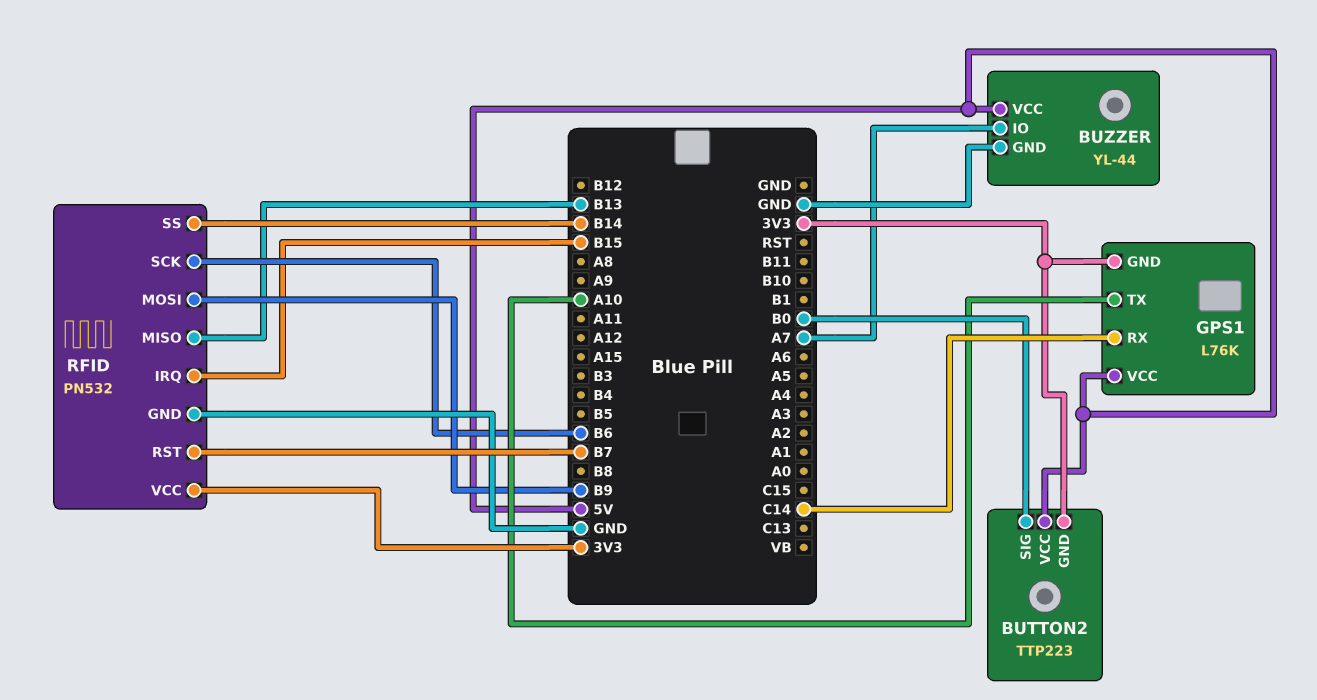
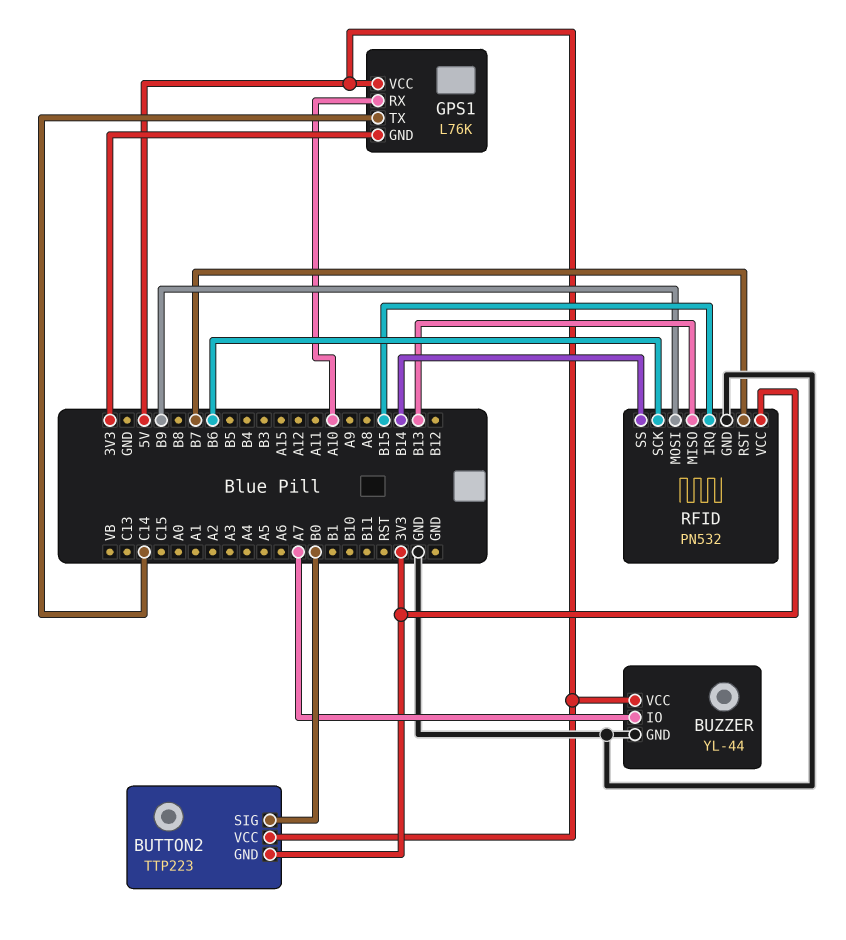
GPS1 pin RX: C14 -> A10
GPS1 pin TX: A10 -> C14

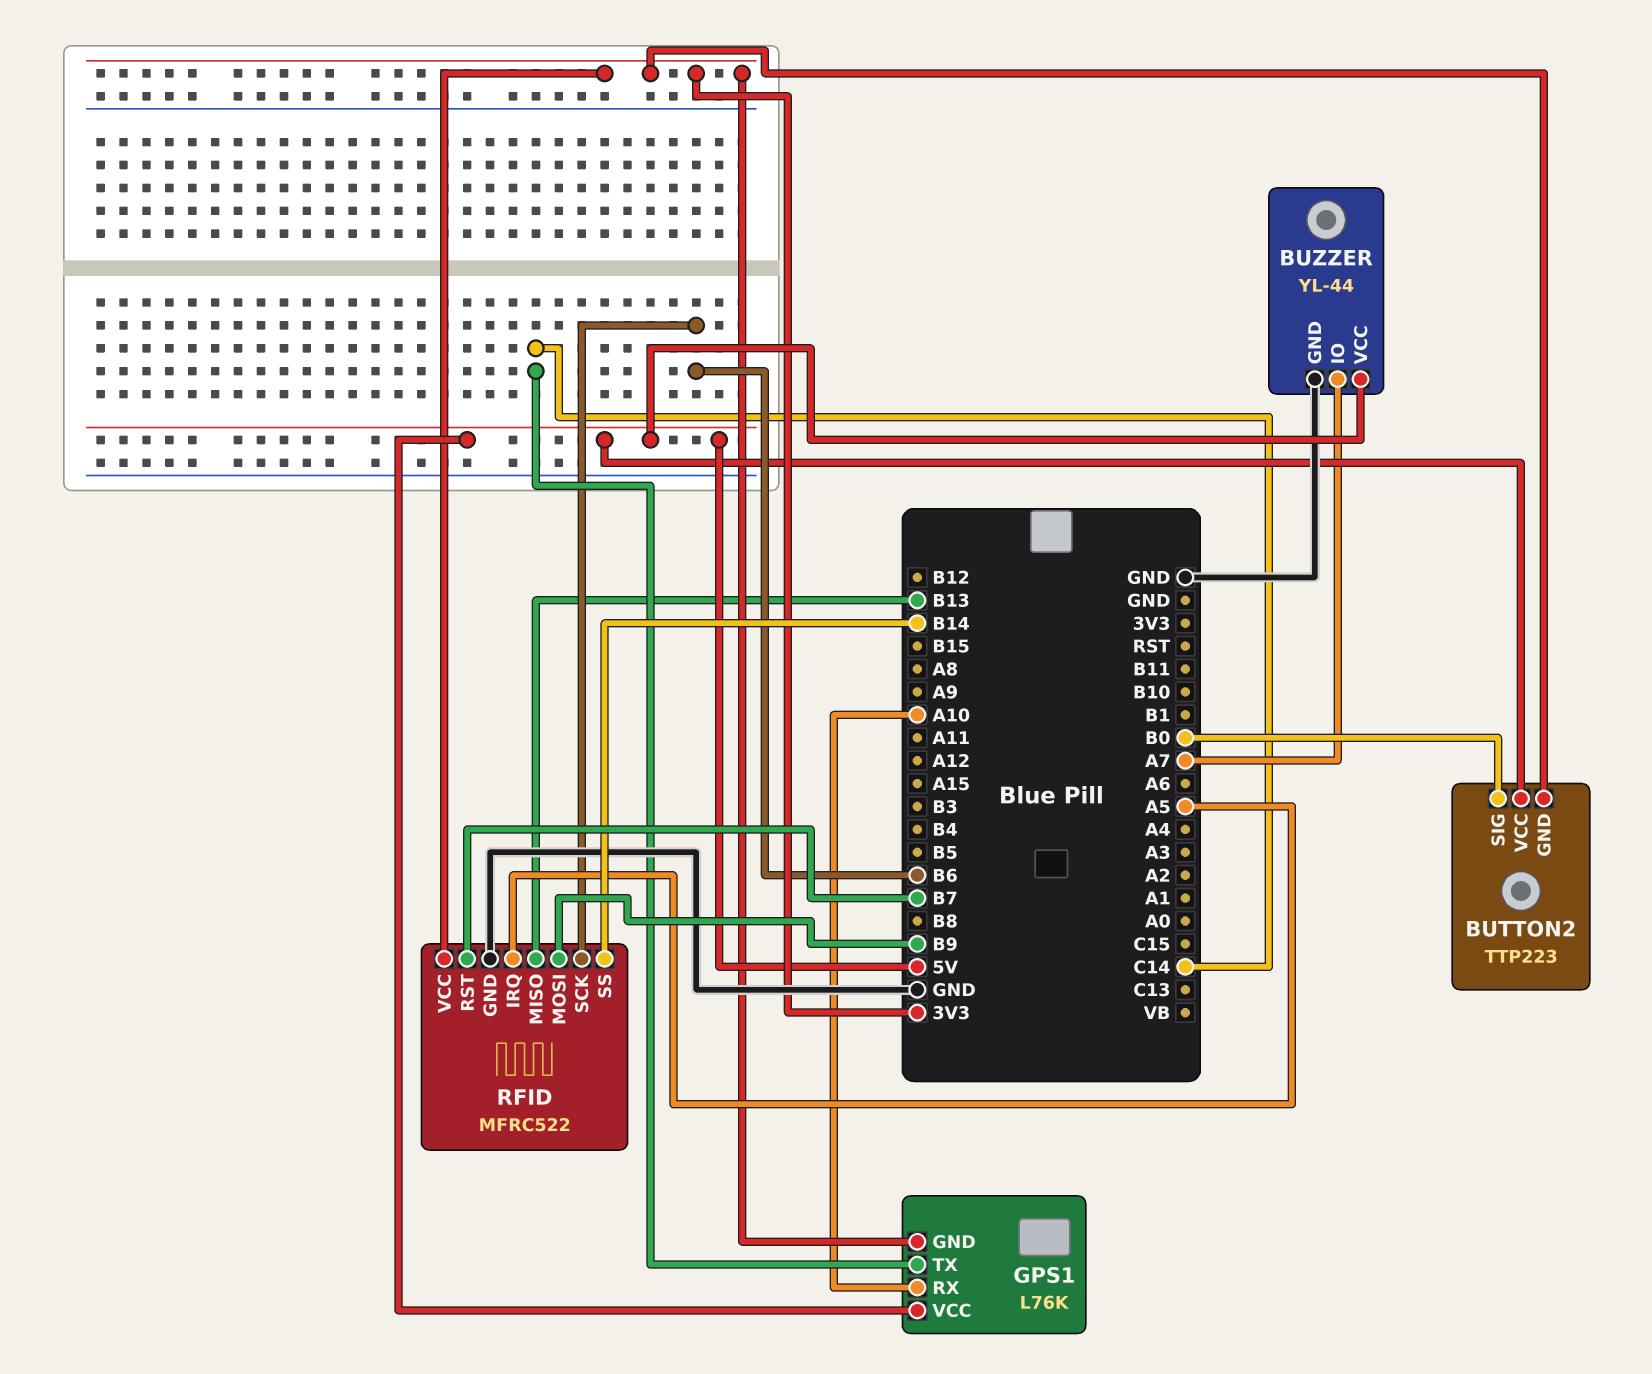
RFID: PN532 -> MFRC522
RFID pin IRQ: B15 -> A5

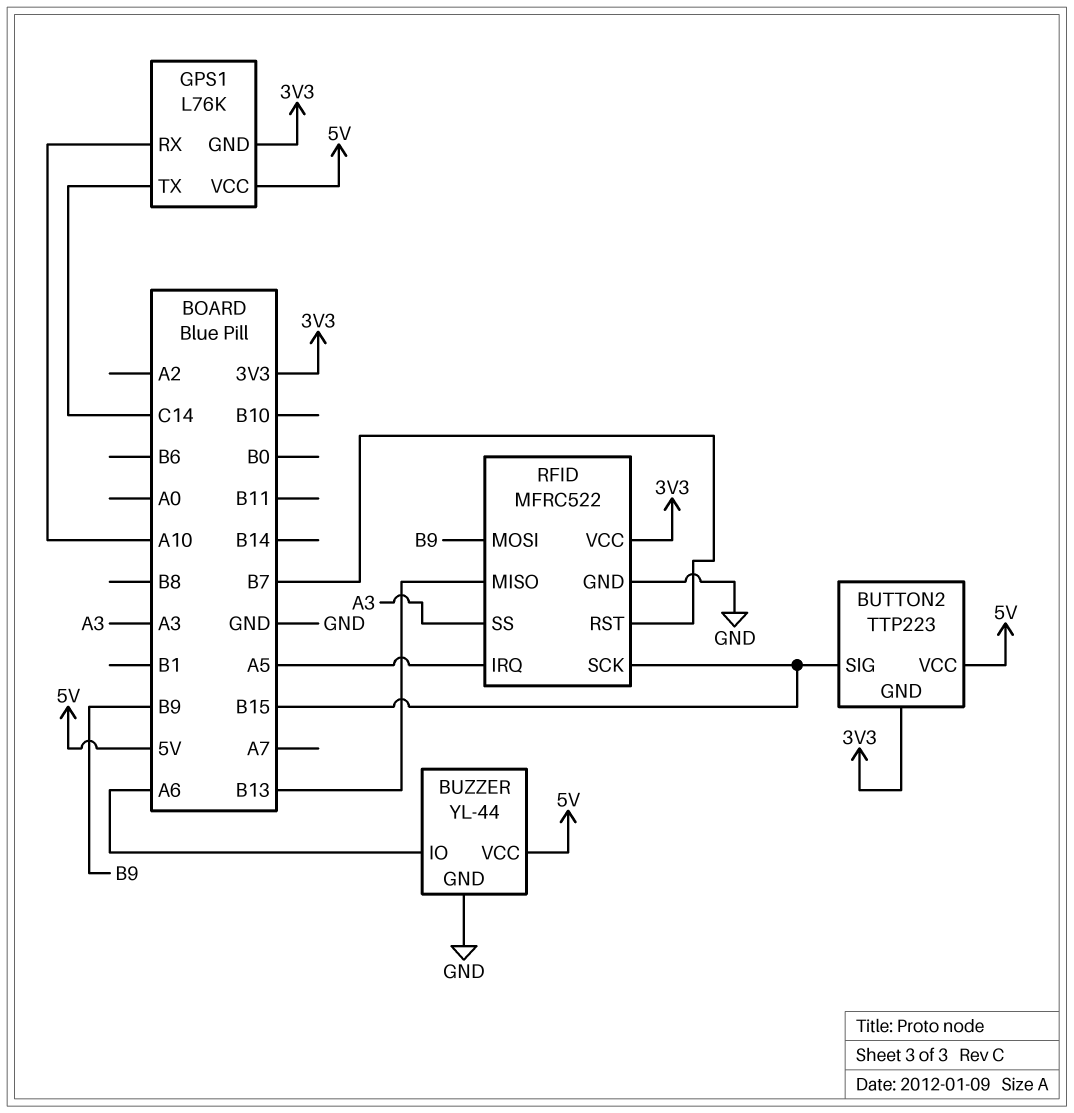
BUTTON2 pin SIG: B0 -> B15
BUZZER pin IO: A7 -> A6
RFID pin SCK: B6 -> B15
RFID pin SS: B14 -> A3

